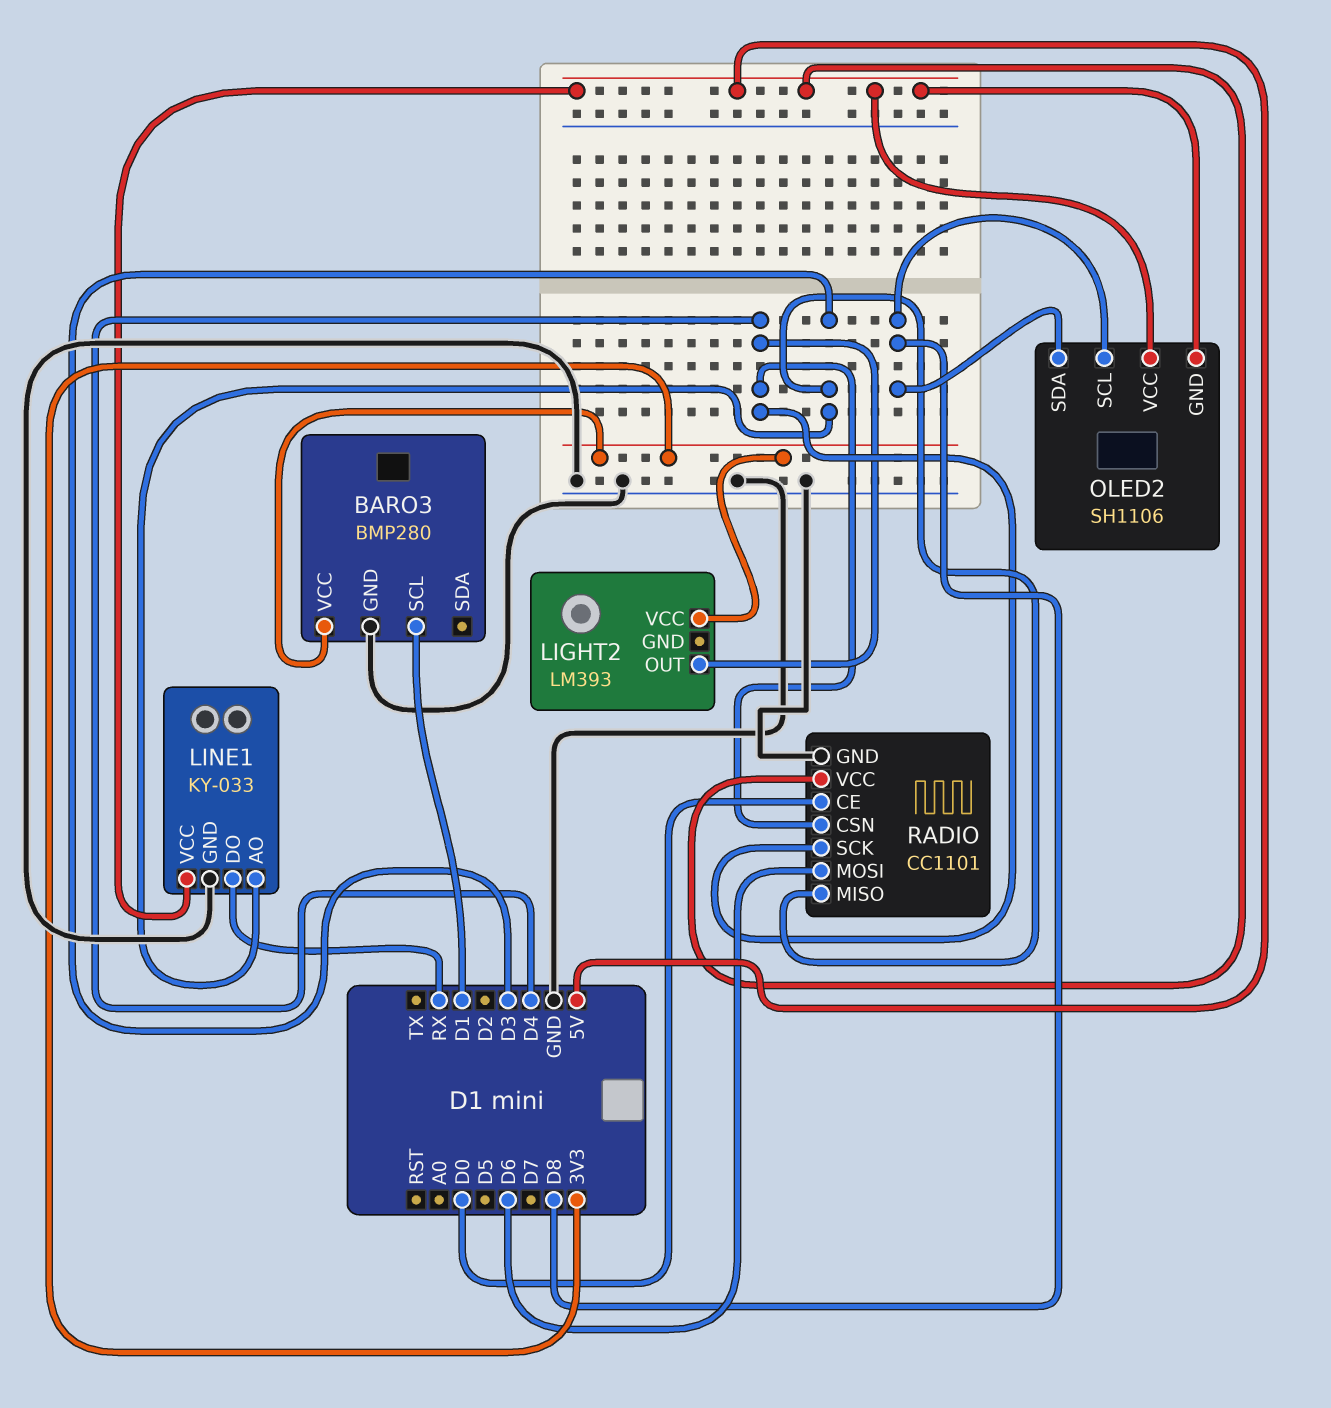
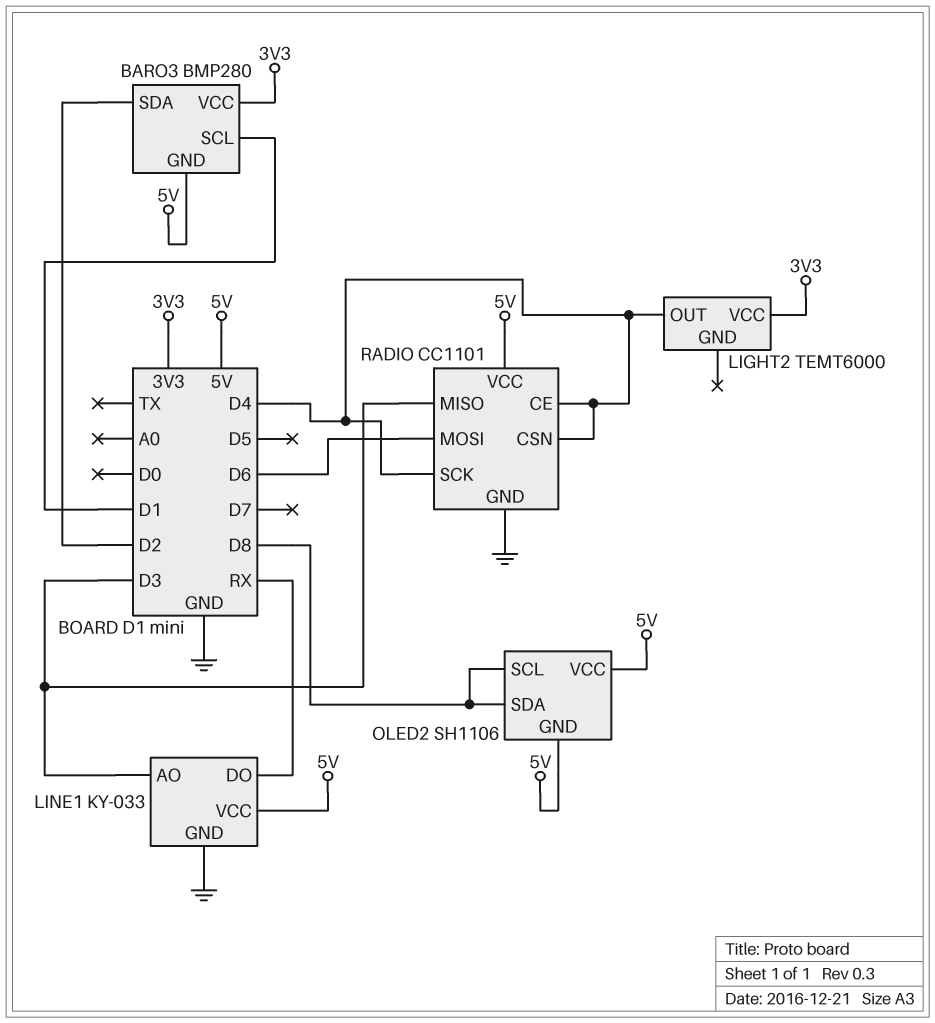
BARO3 pin GND: GND -> 5V
BARO3 pin SDA: none -> D2
LIGHT2: LM393 -> TEMT6000
RADIO pin CE: D0 -> D4

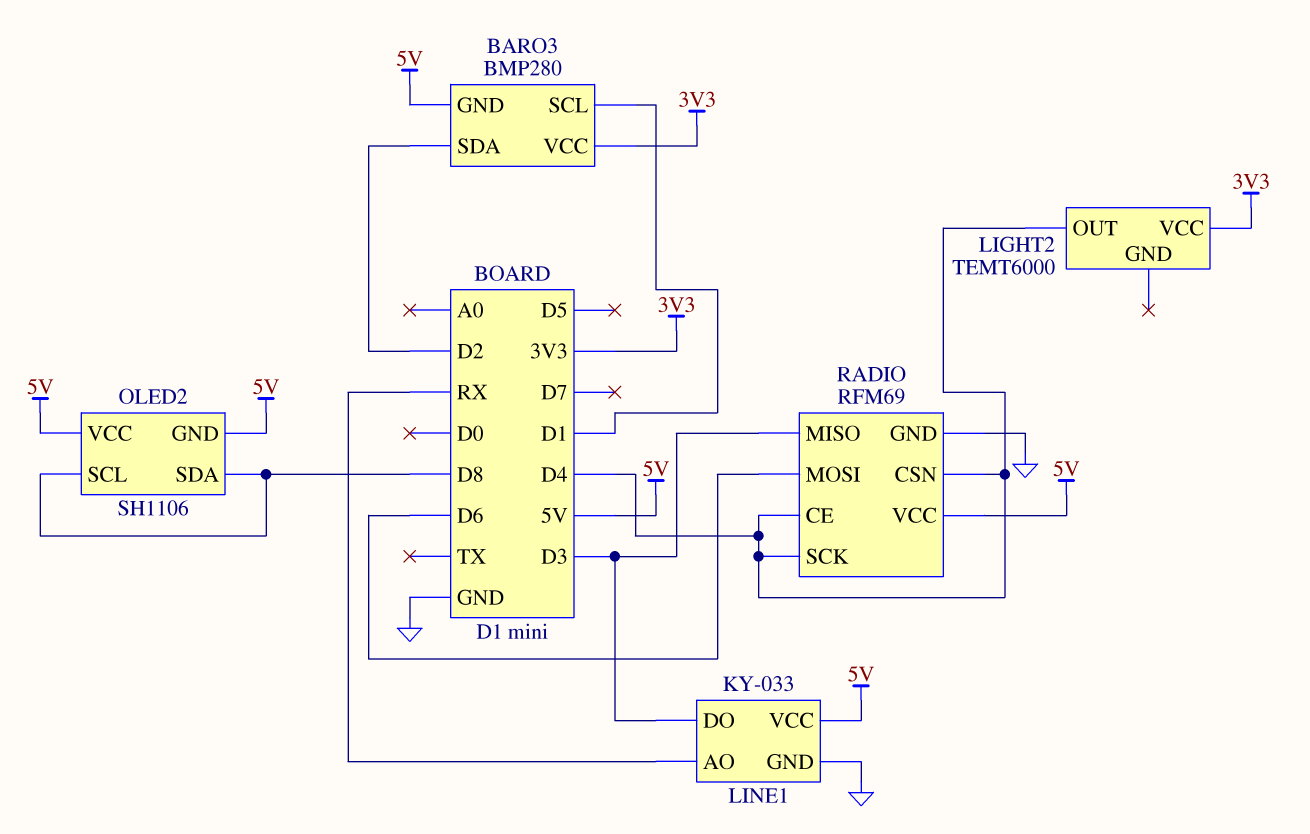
LINE1 pin AO: D3 -> RX
LINE1 pin DO: RX -> D3
RADIO: CC1101 -> RFM69

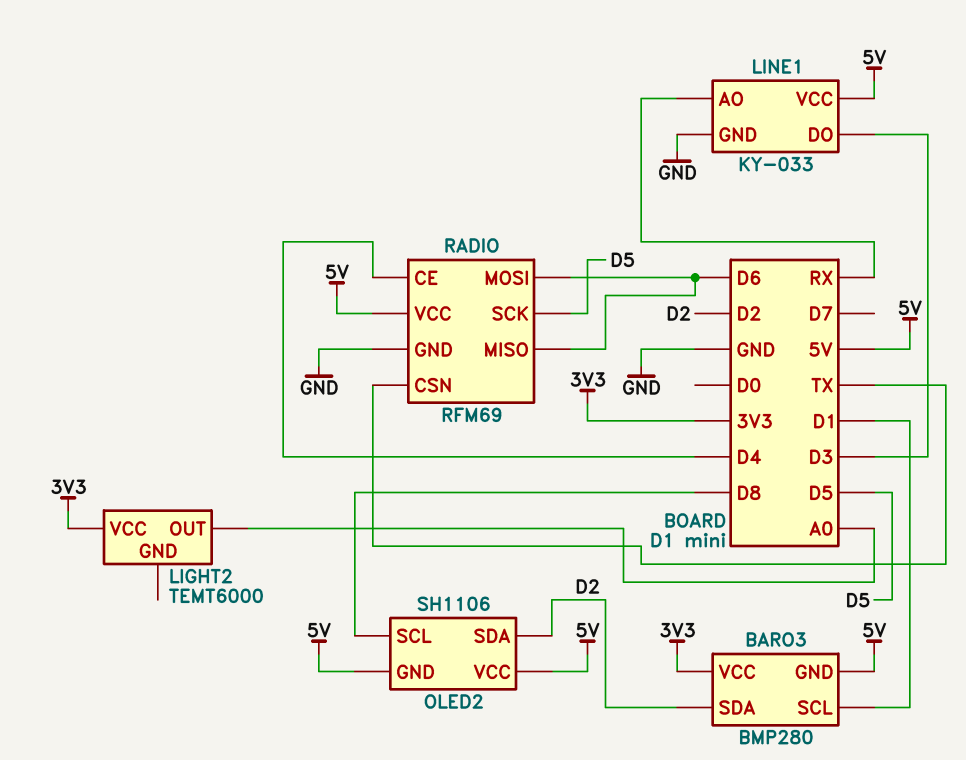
LIGHT2 pin OUT: D4 -> A0
OLED2 pin SDA: D8 -> D2
RADIO pin CSN: D4 -> TX
RADIO pin MISO: D3 -> D6
RADIO pin SCK: D4 -> D5

